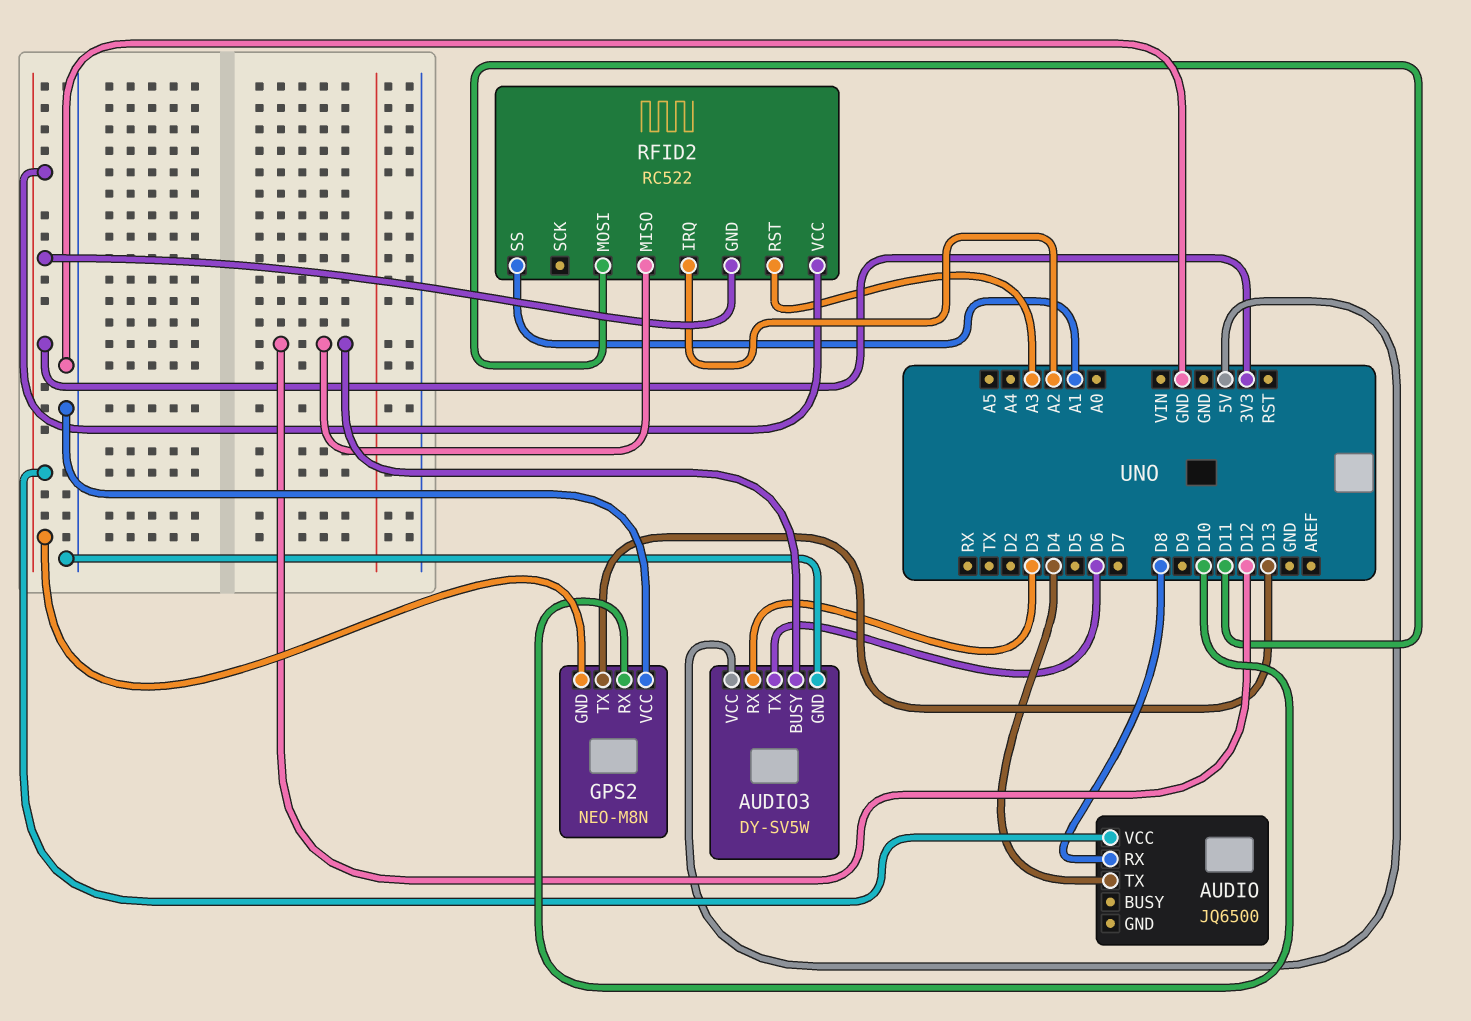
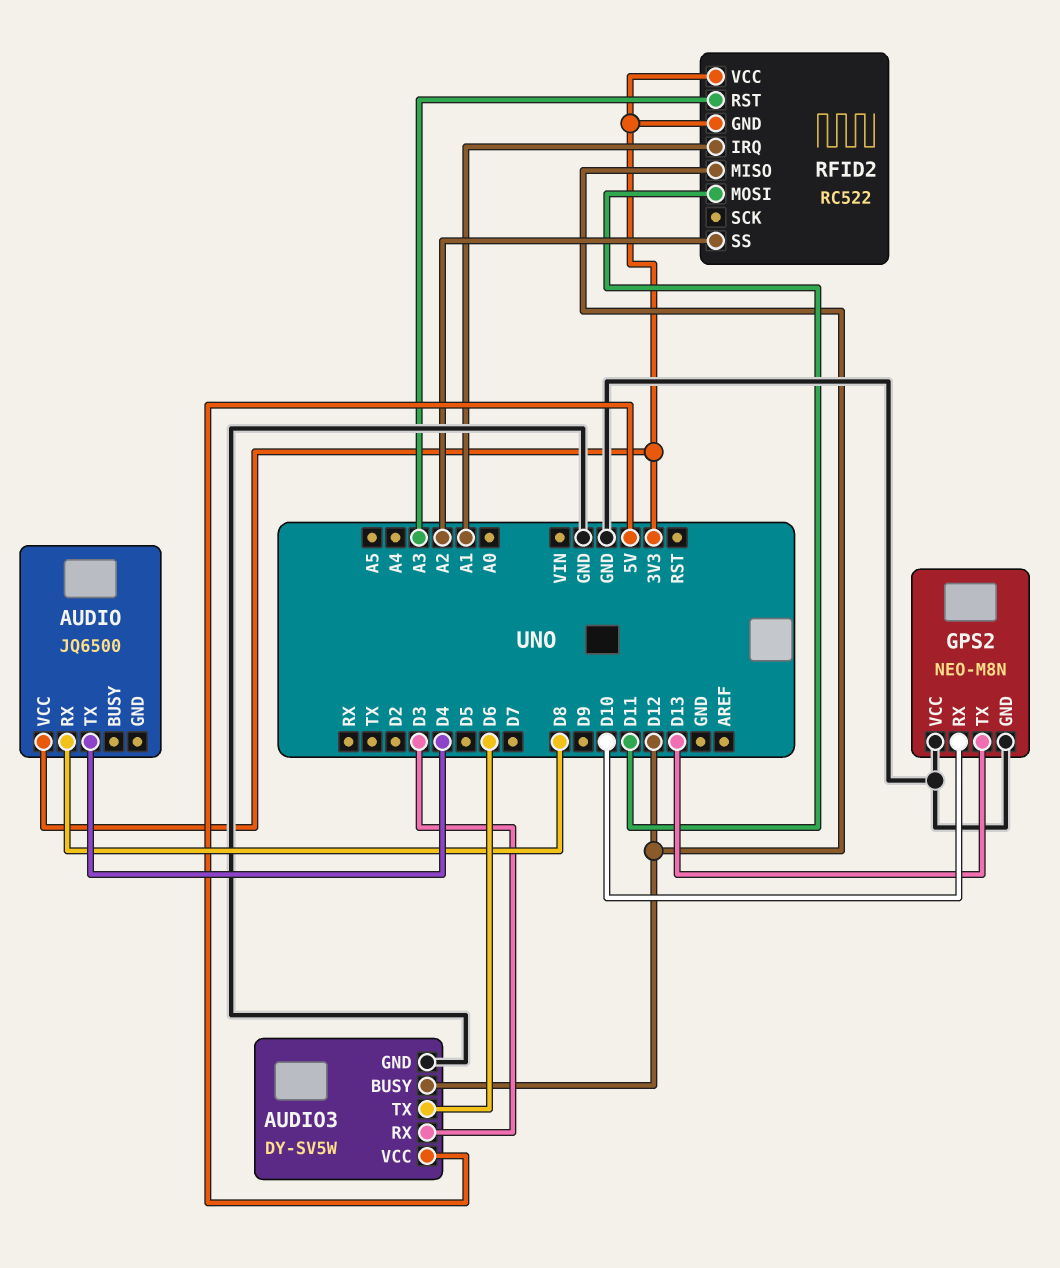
GPS2 pin GND: 3V3 -> GND
RFID2 pin IRQ: A2 -> A1
RFID2 pin SS: A1 -> A2

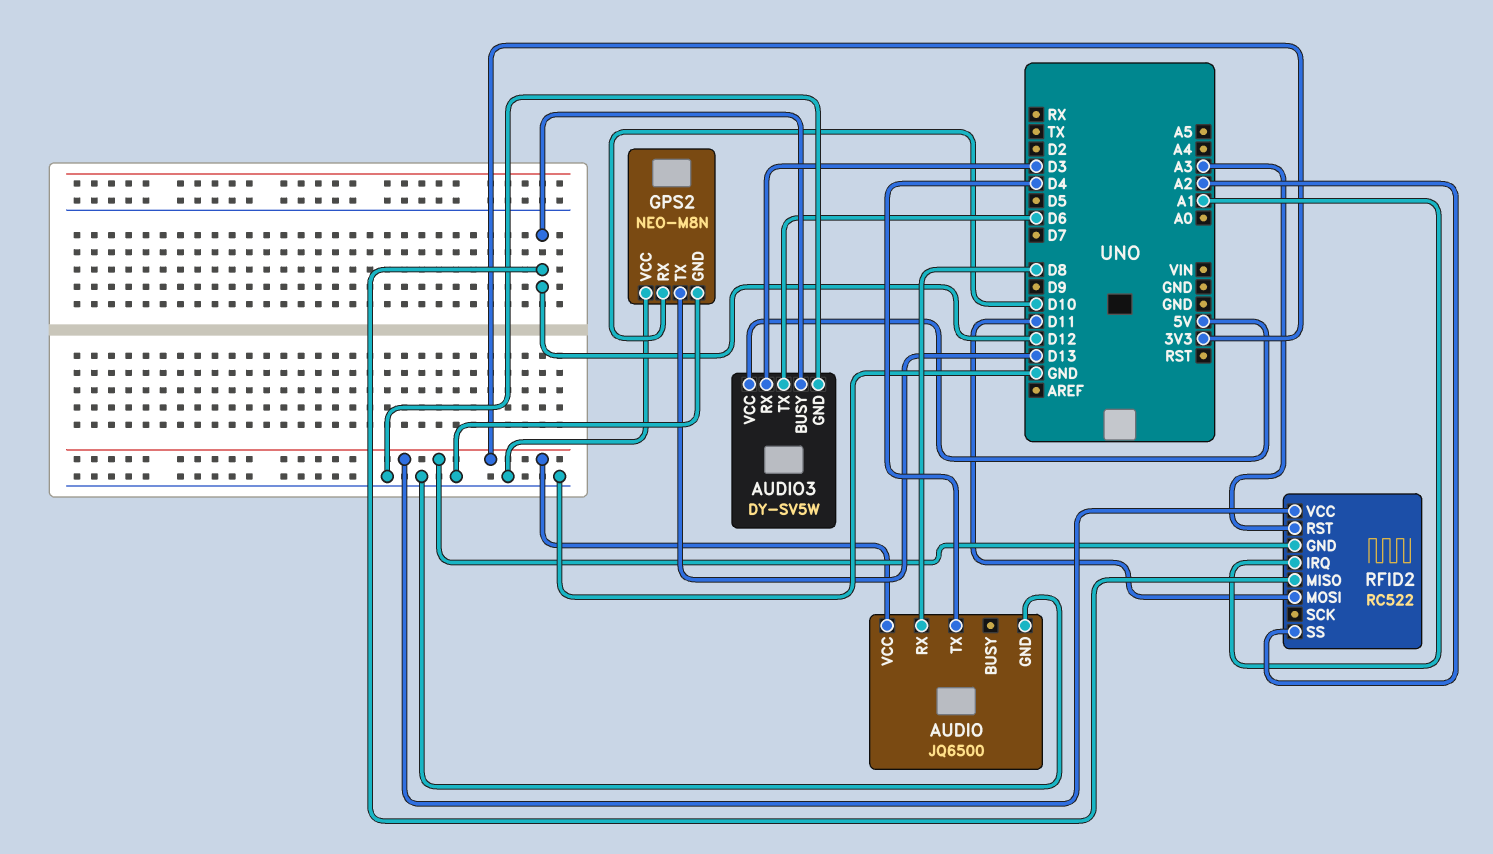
AUDIO pin GND: none -> GND

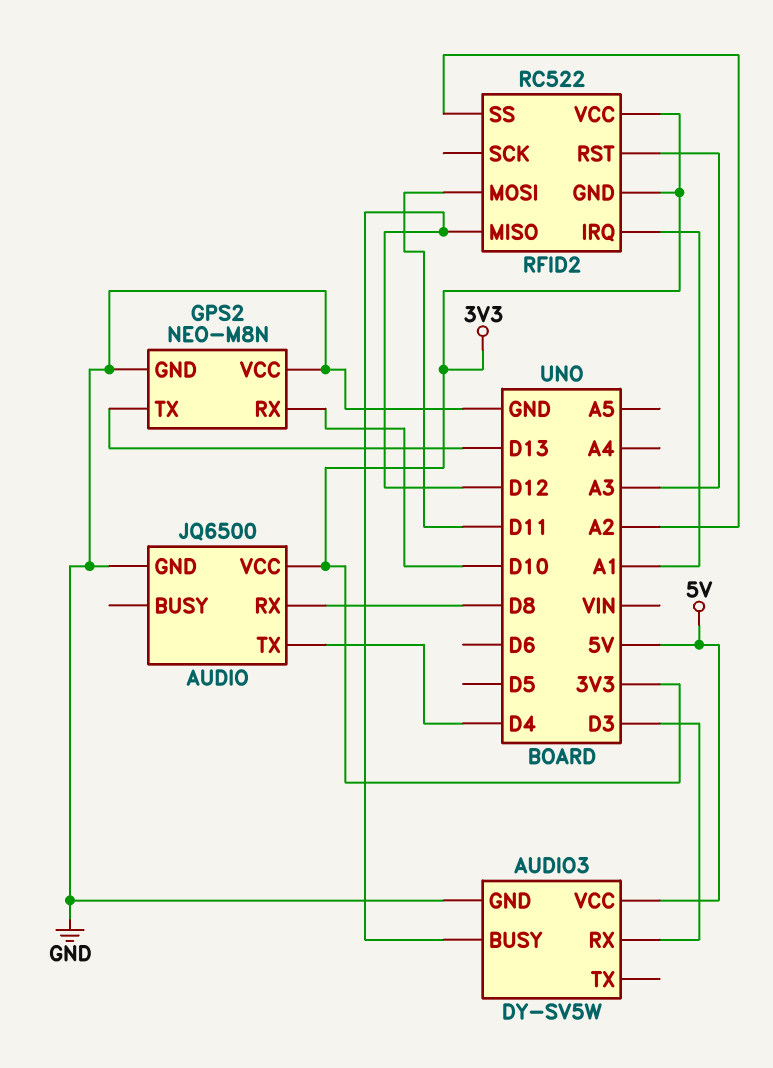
AUDIO3 pin TX: D6 -> none

